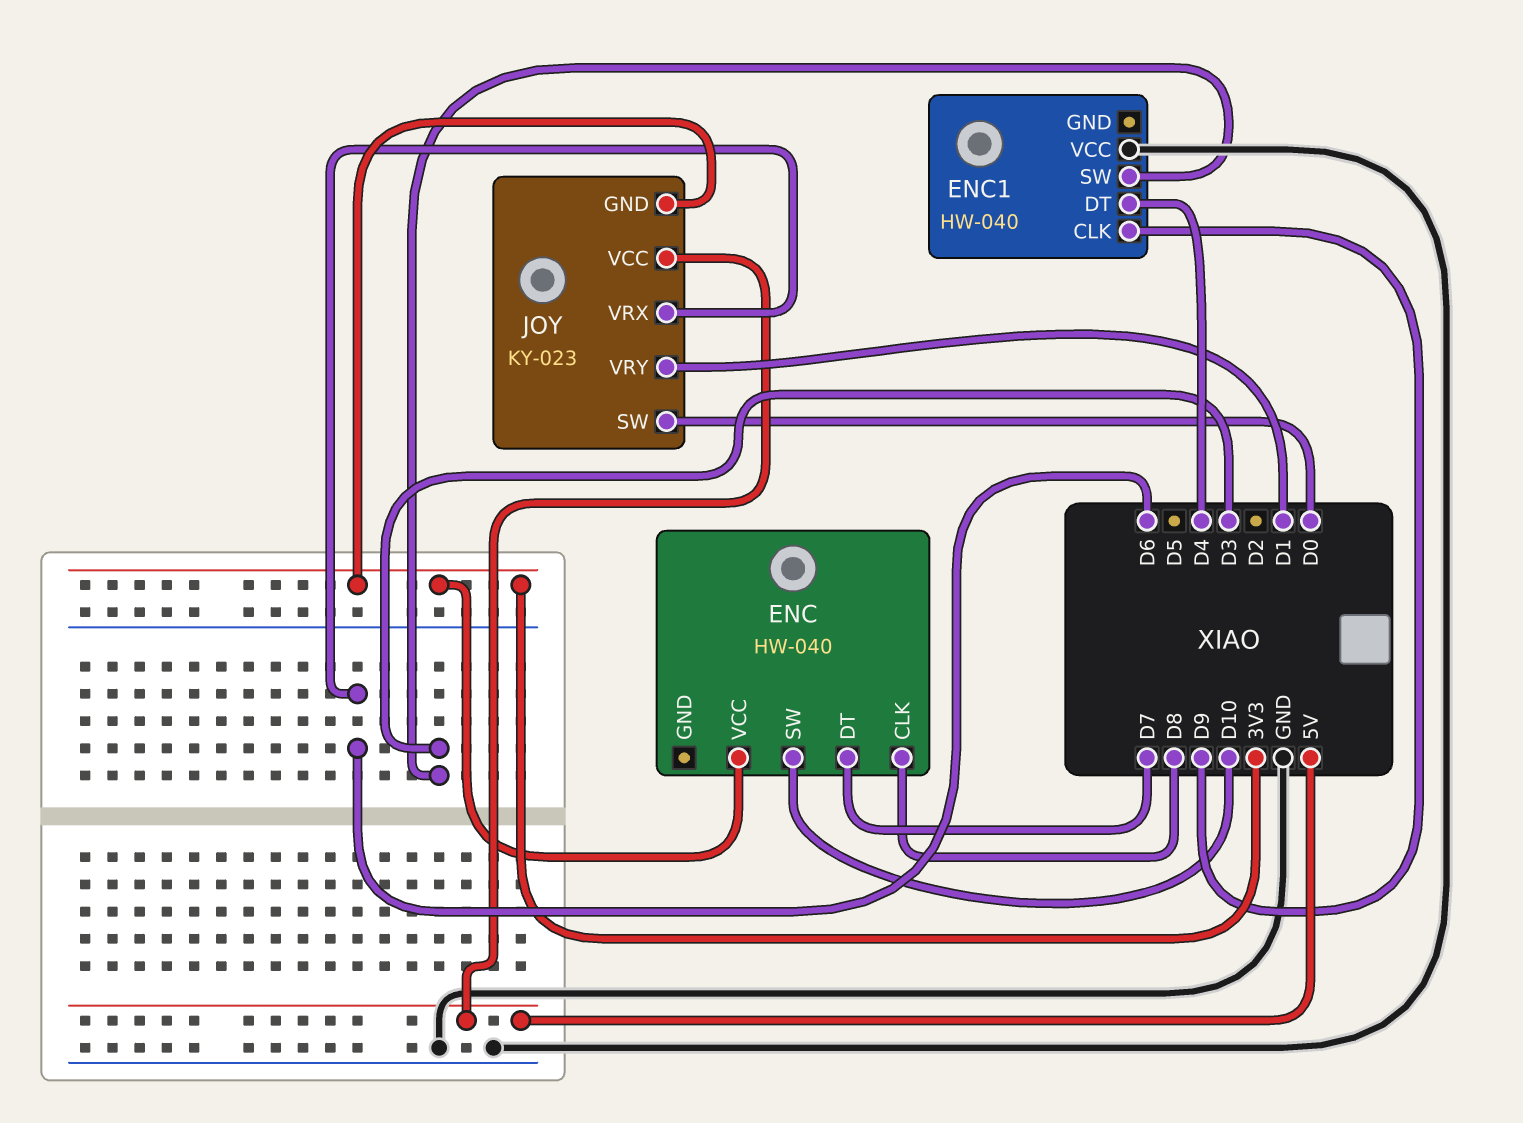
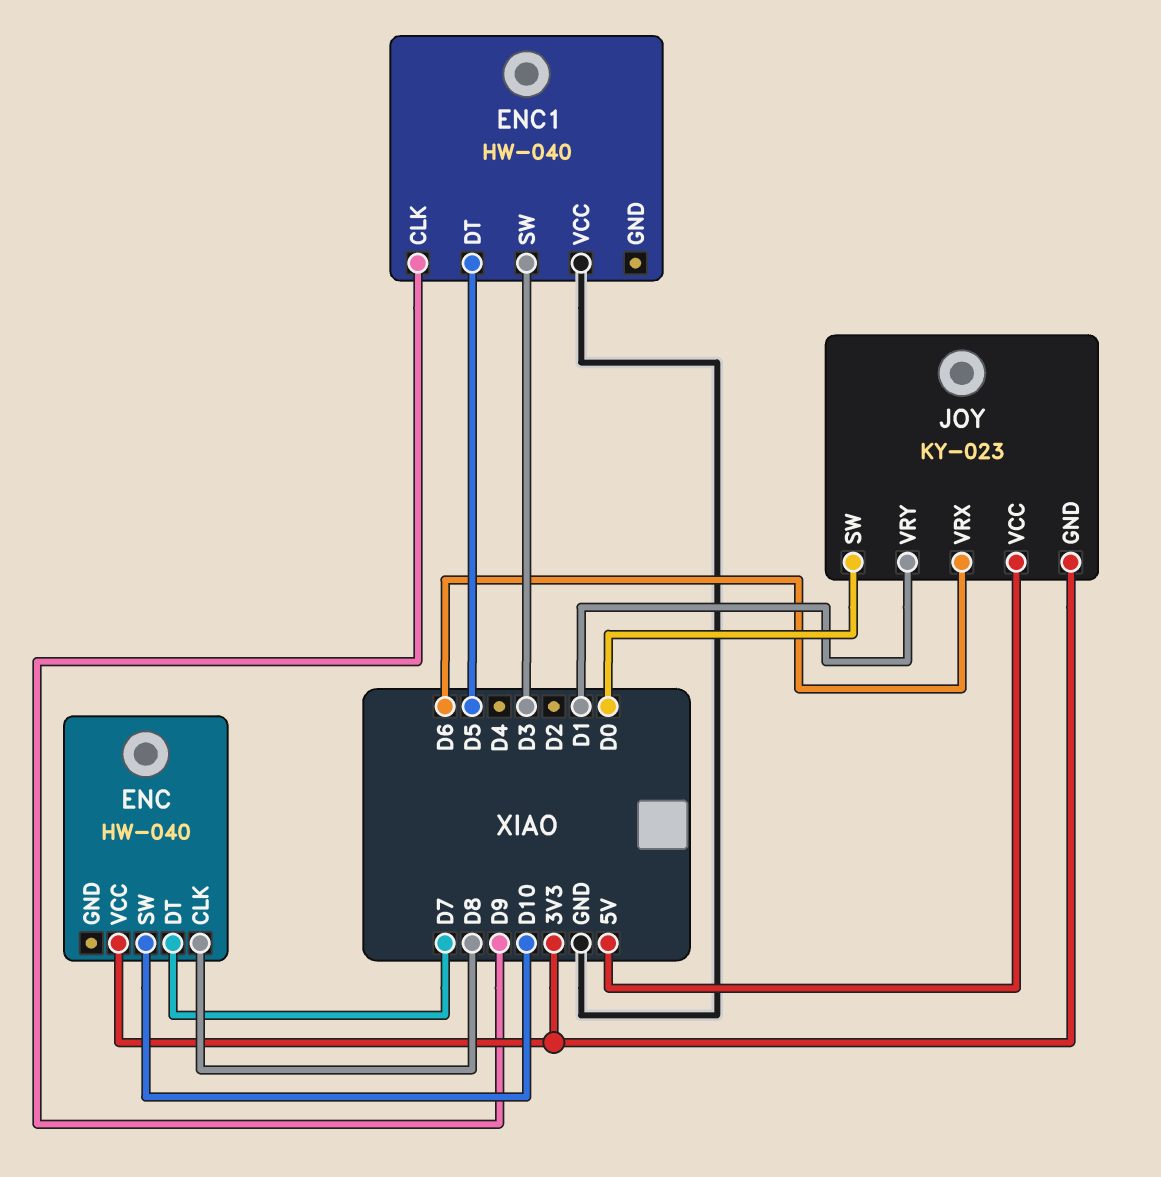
ENC1 pin DT: D4 -> D5

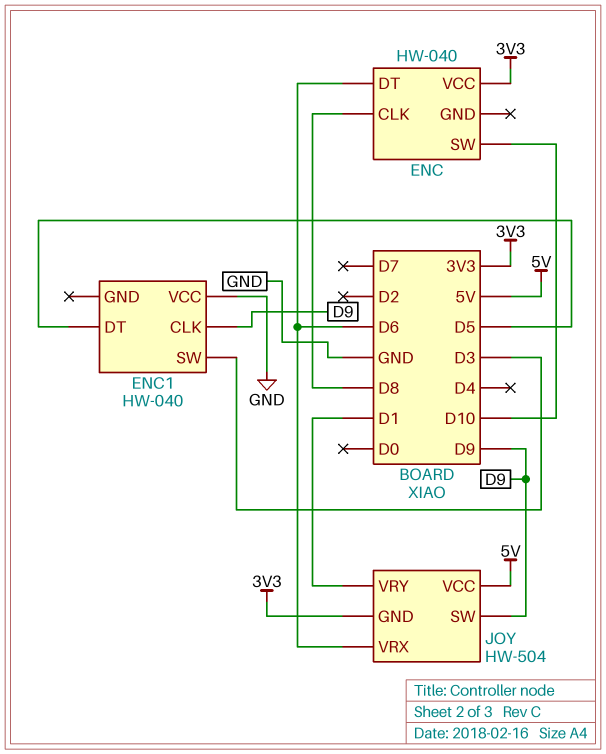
ENC pin DT: D7 -> D6
JOY: KY-023 -> HW-504
JOY pin SW: D0 -> D9

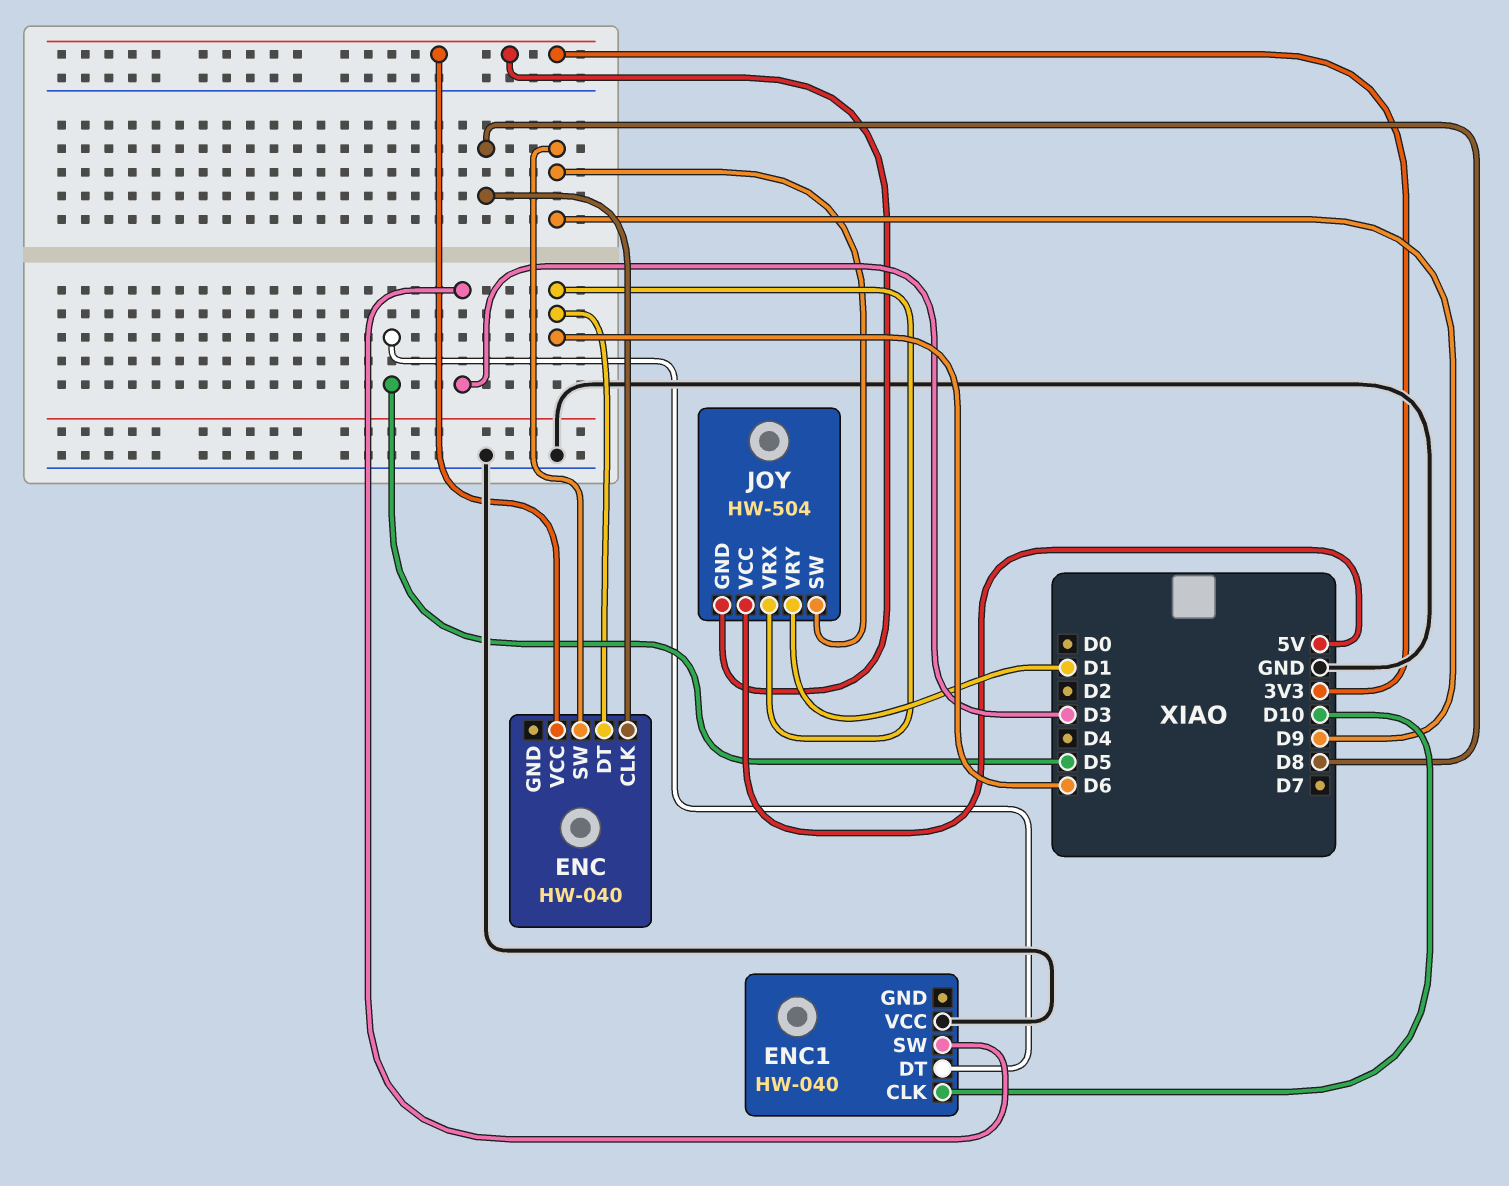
ENC pin SW: D10 -> D9
ENC1 pin CLK: D9 -> D10

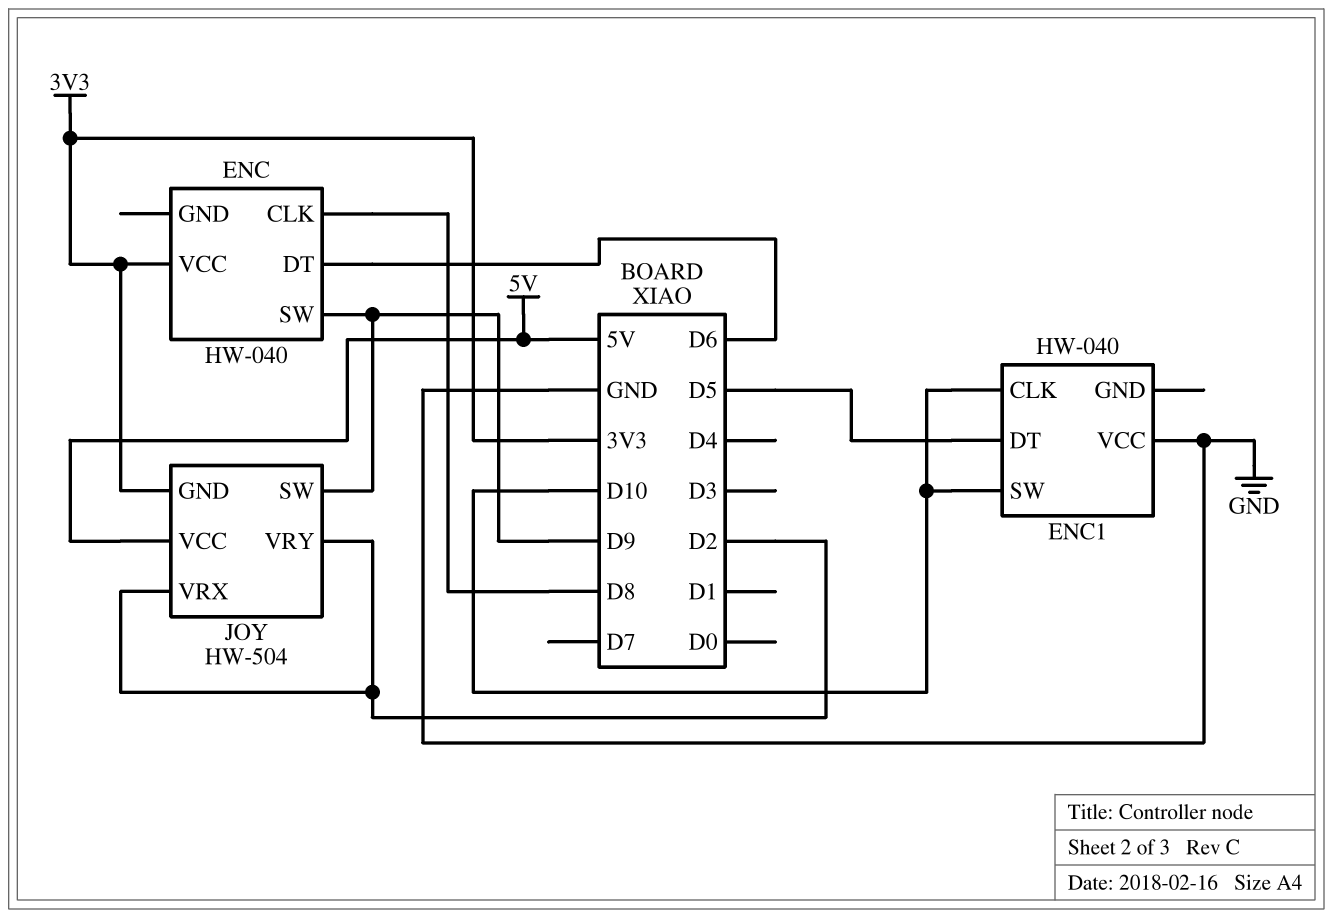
ENC1 pin SW: D3 -> D10
JOY pin VRX: D6 -> D2
JOY pin VRY: D1 -> D2

